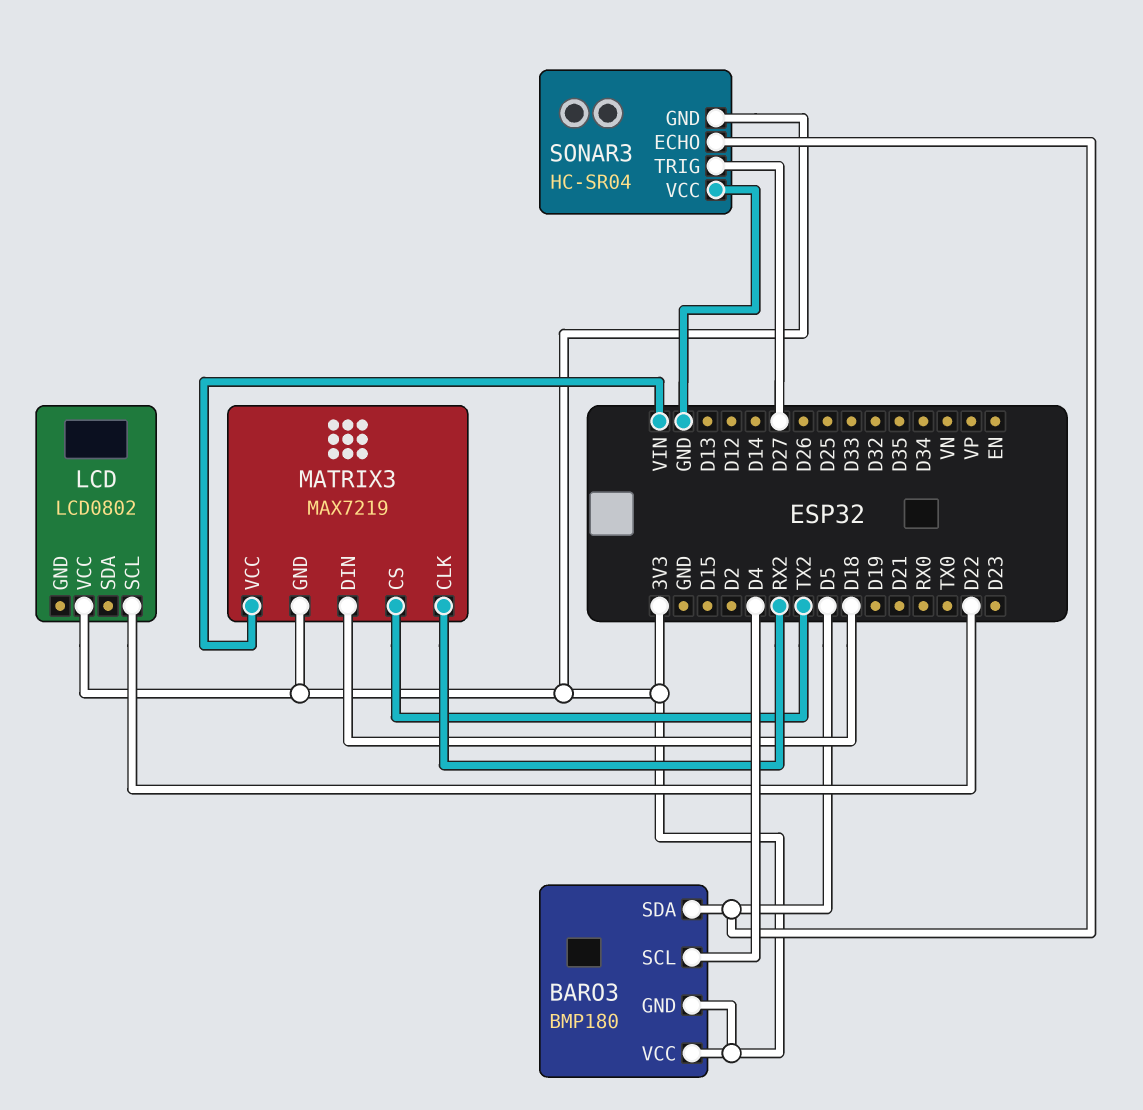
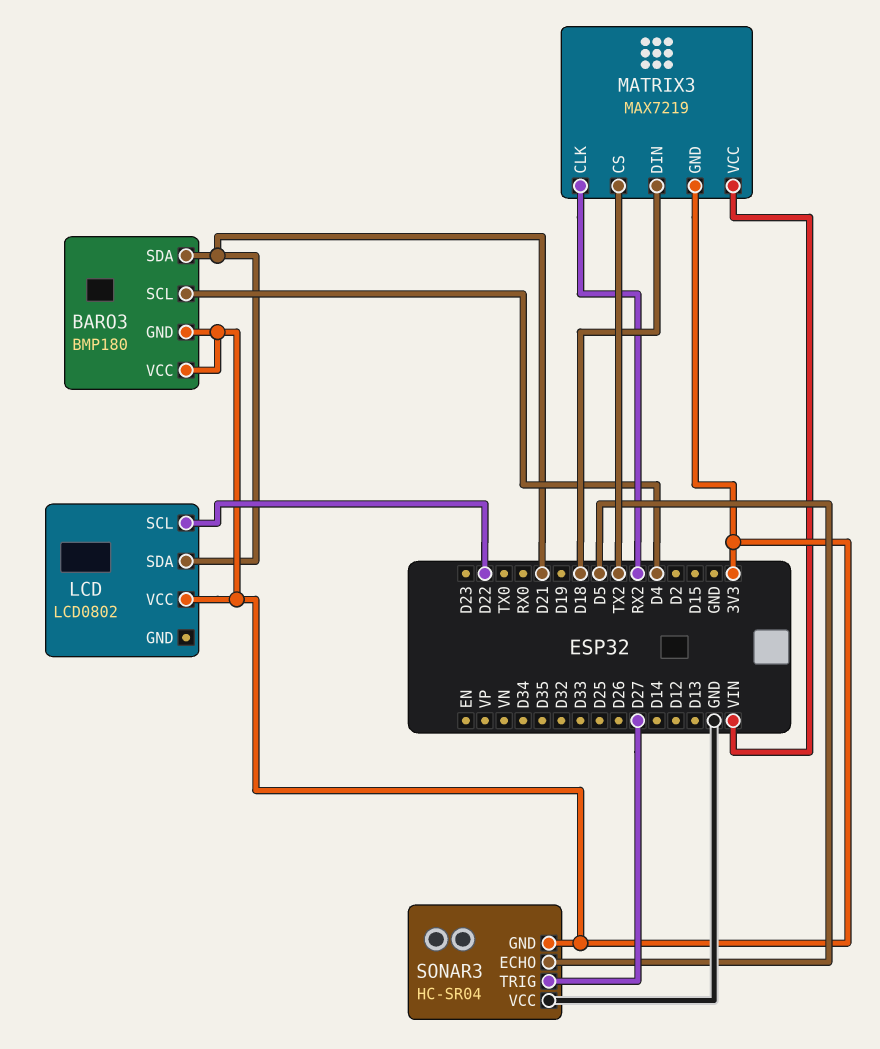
BARO3 pin SDA: D5 -> D21
LCD pin SDA: none -> D21

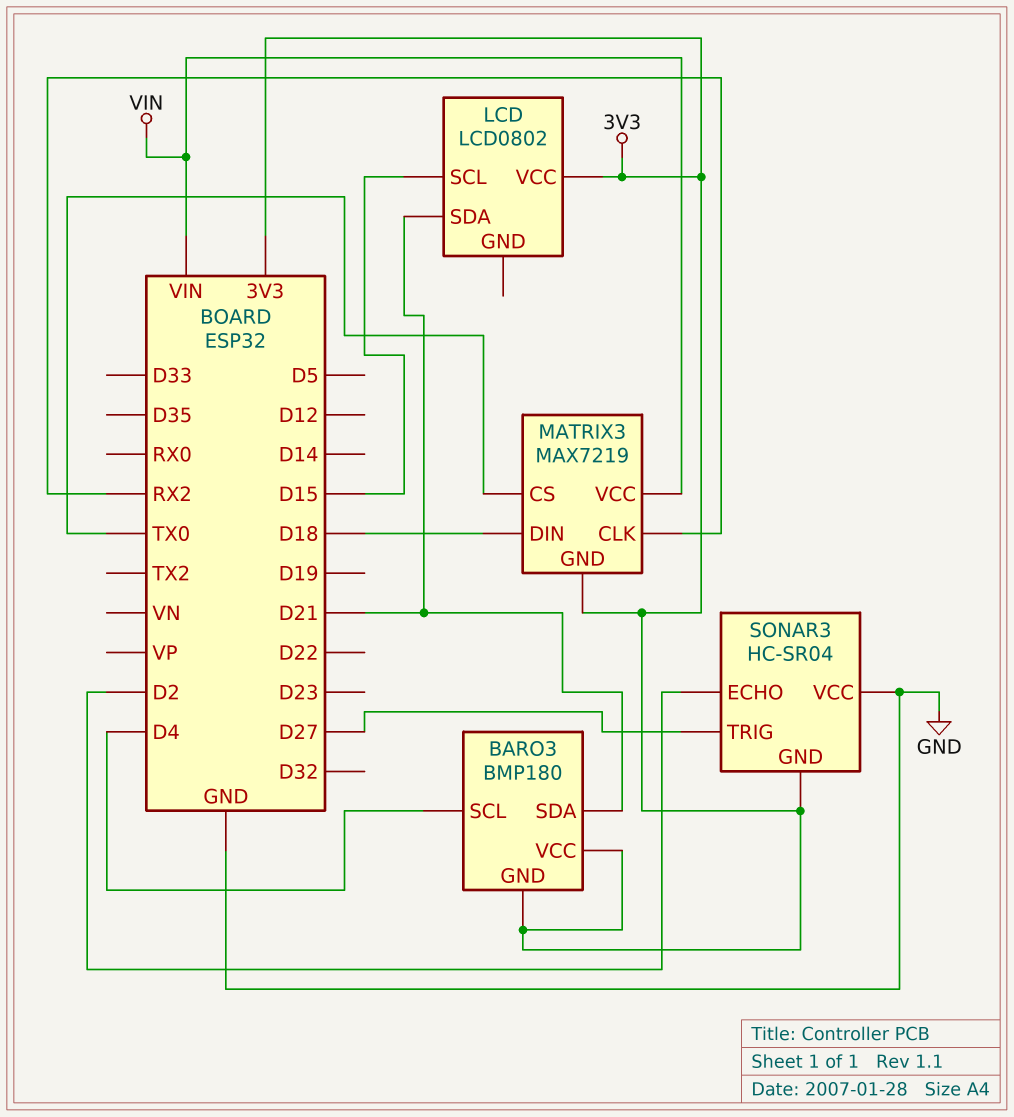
LCD pin SCL: D22 -> D15
MATRIX3 pin CS: TX2 -> TX0
SONAR3 pin ECHO: D5 -> D2

